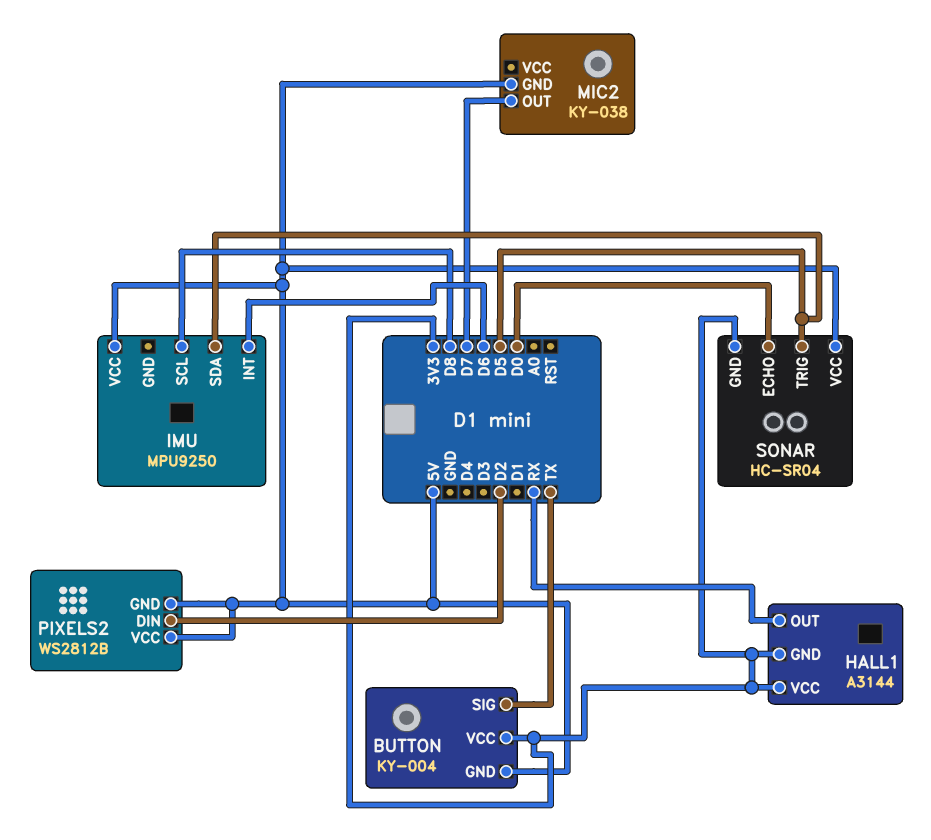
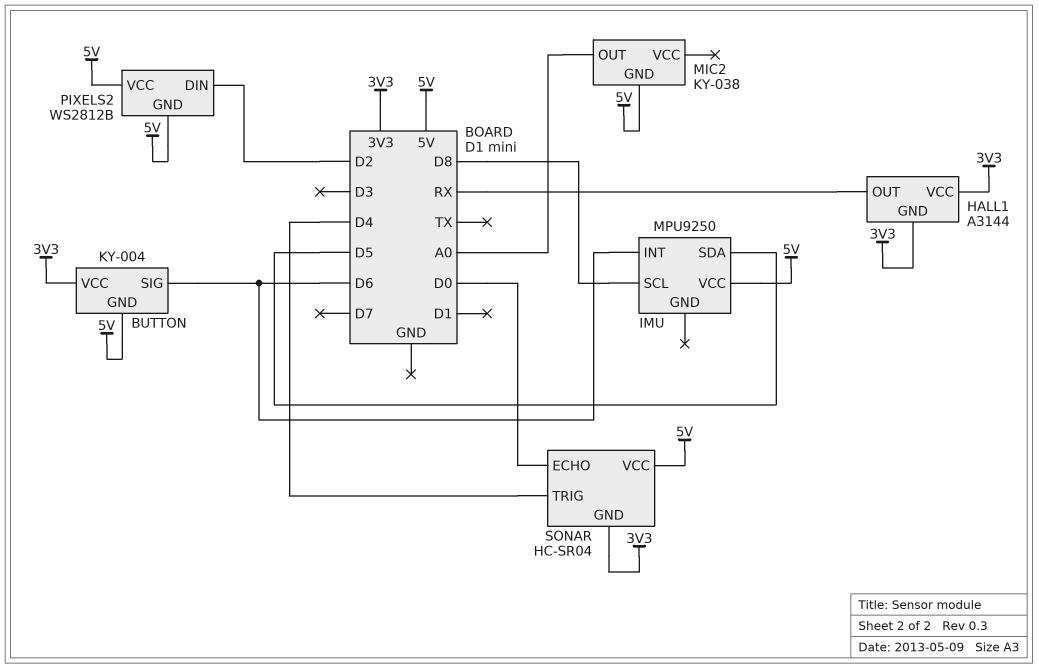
BUTTON pin SIG: TX -> D6
MIC2 pin OUT: D7 -> A0
SONAR pin TRIG: D5 -> D4

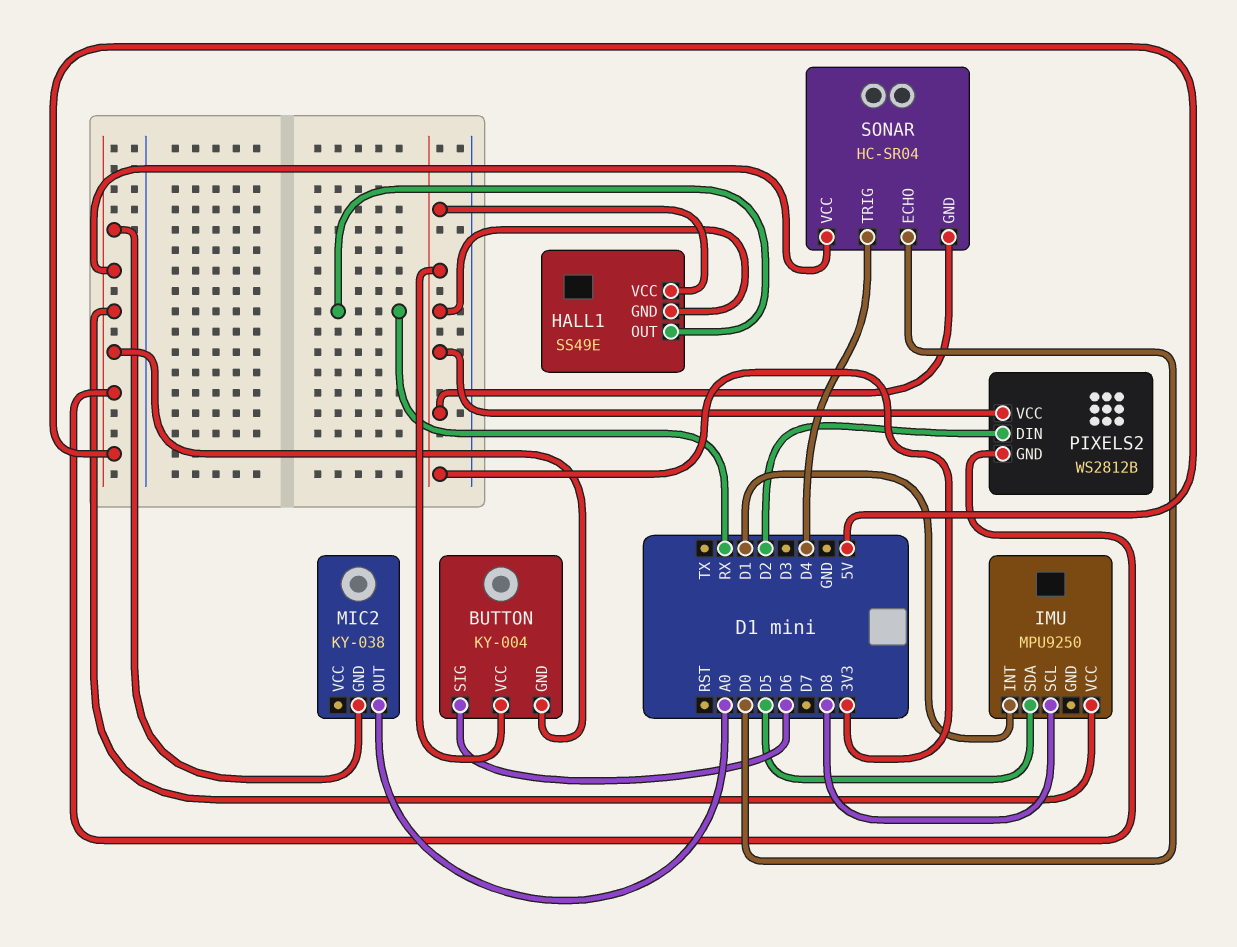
HALL1: A3144 -> SS49E
IMU pin INT: D6 -> D1
PIXELS2 pin VCC: 5V -> 3V3

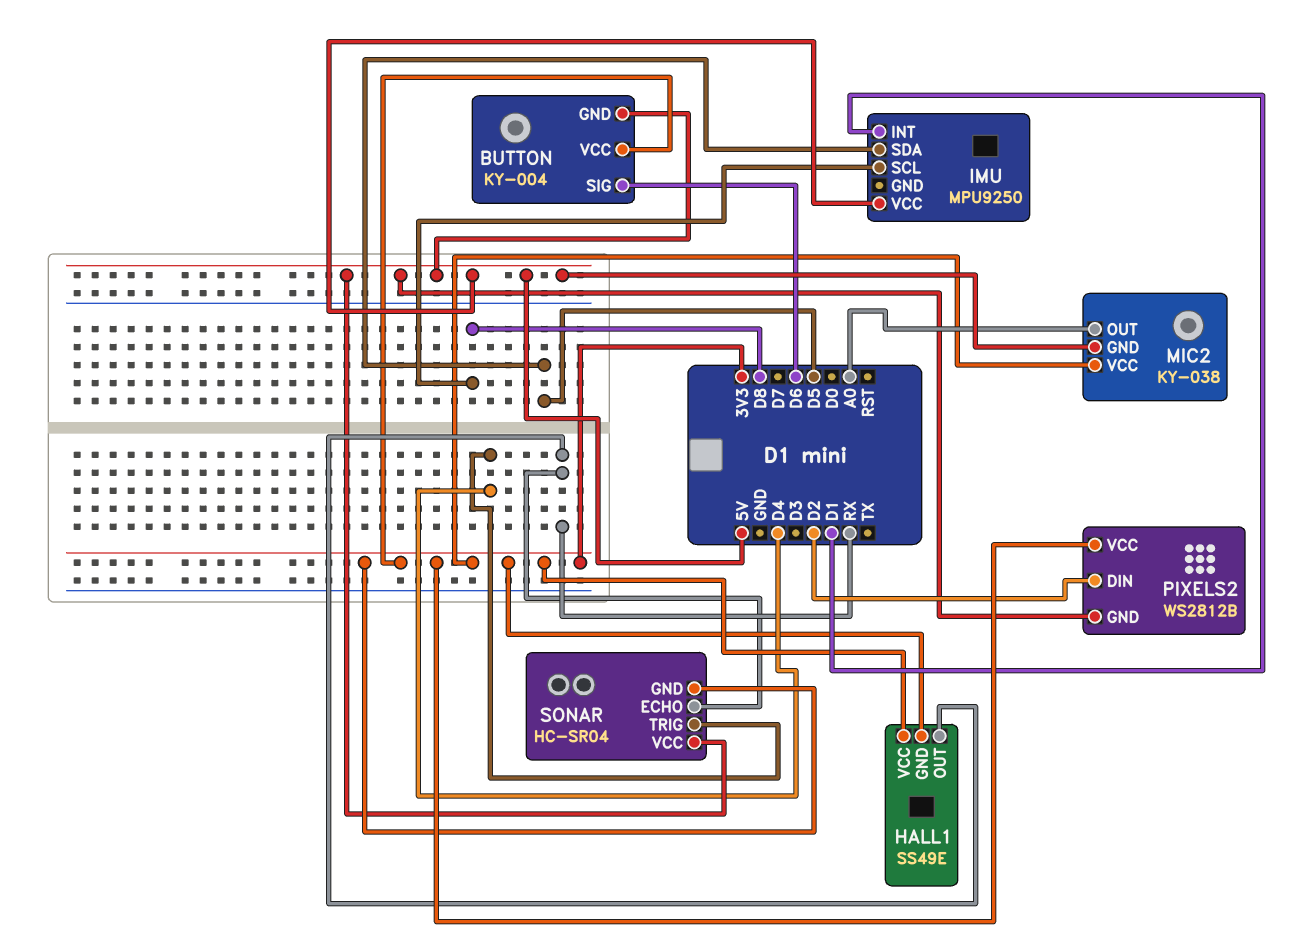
MIC2 pin VCC: none -> 3V3
SONAR pin ECHO: D0 -> RX

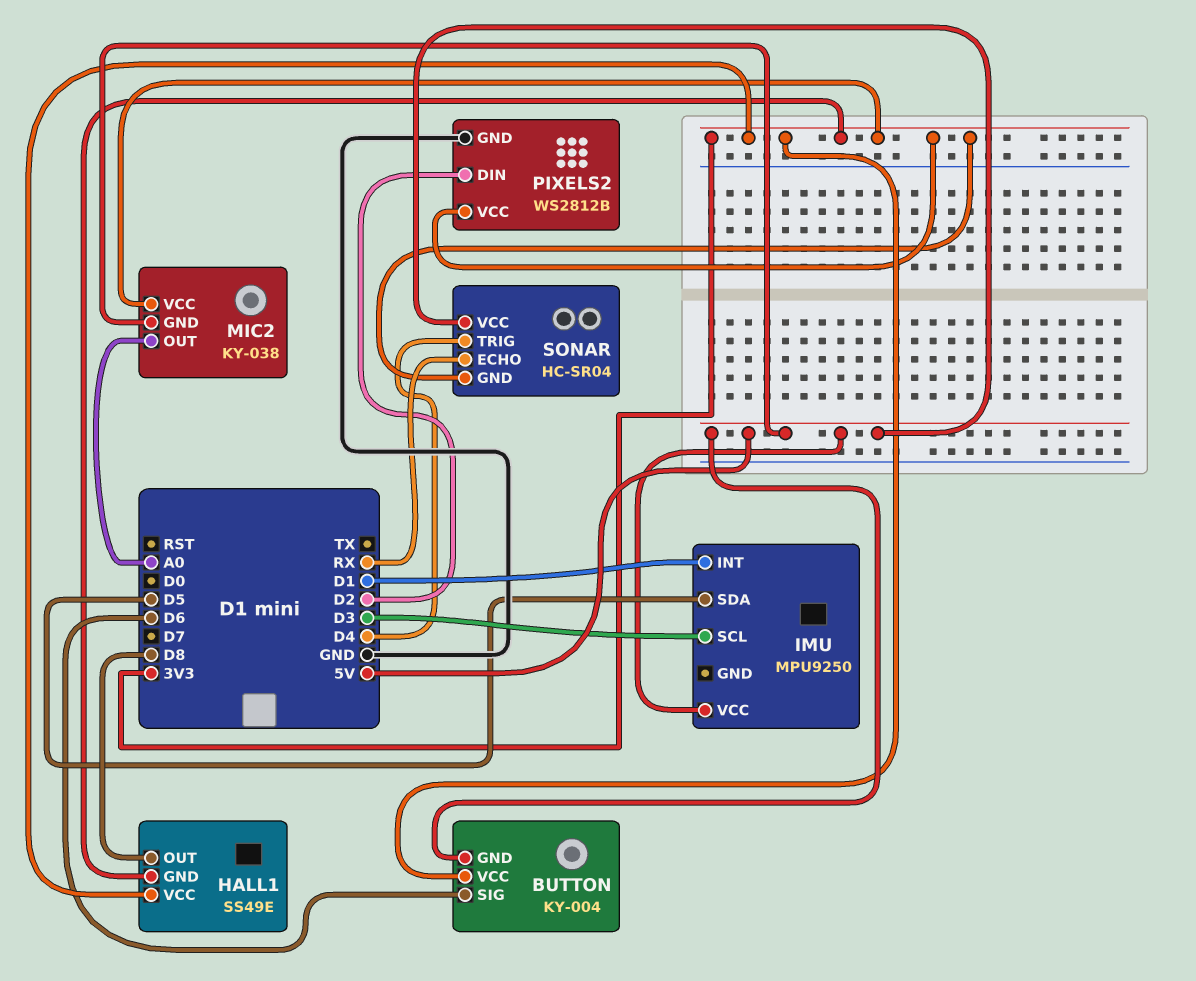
HALL1 pin OUT: RX -> D8
IMU pin SCL: D8 -> D3
PIXELS2 pin GND: 5V -> GND

